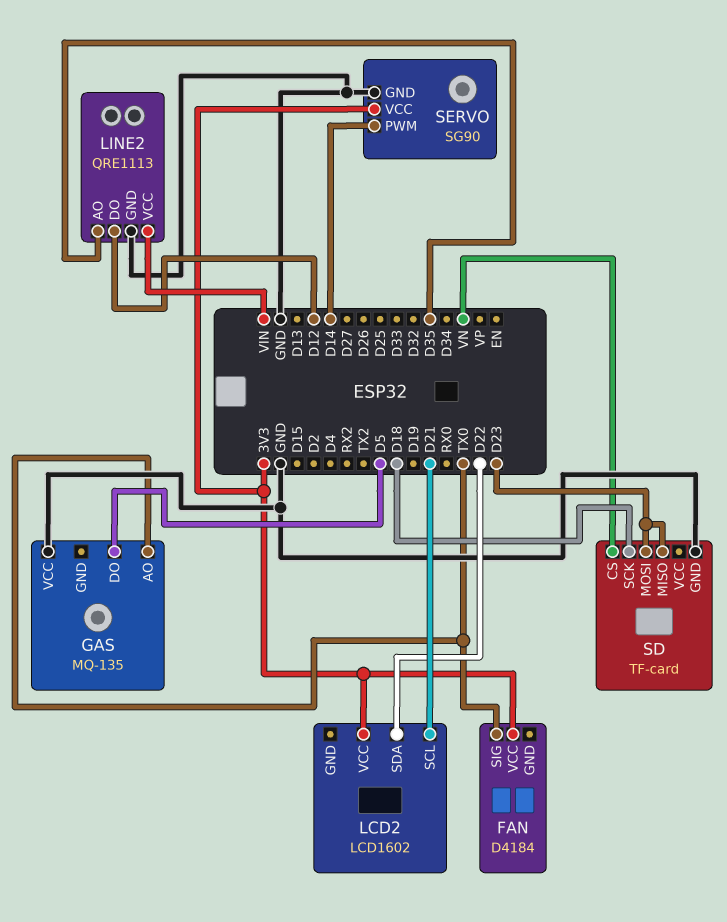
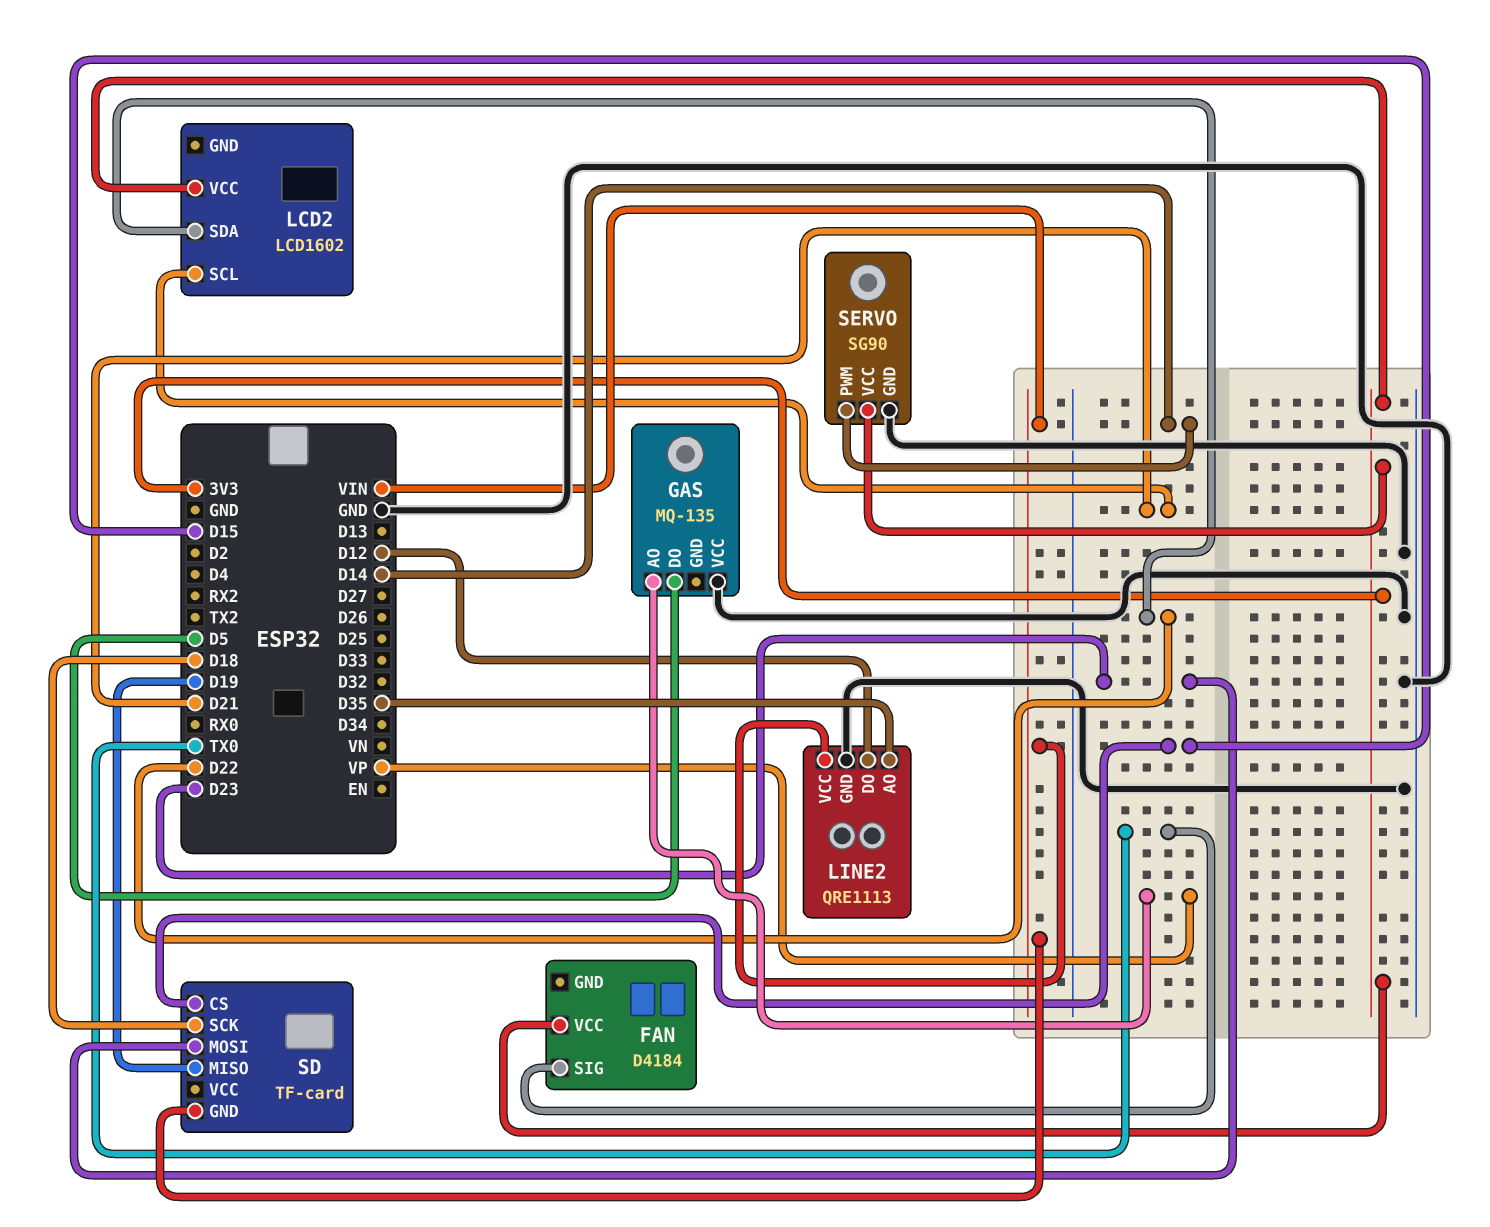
GAS pin AO: TX0 -> VP
SD pin CS: VN -> D15
SD pin GND: GND -> VIN
SD pin MISO: D23 -> D19

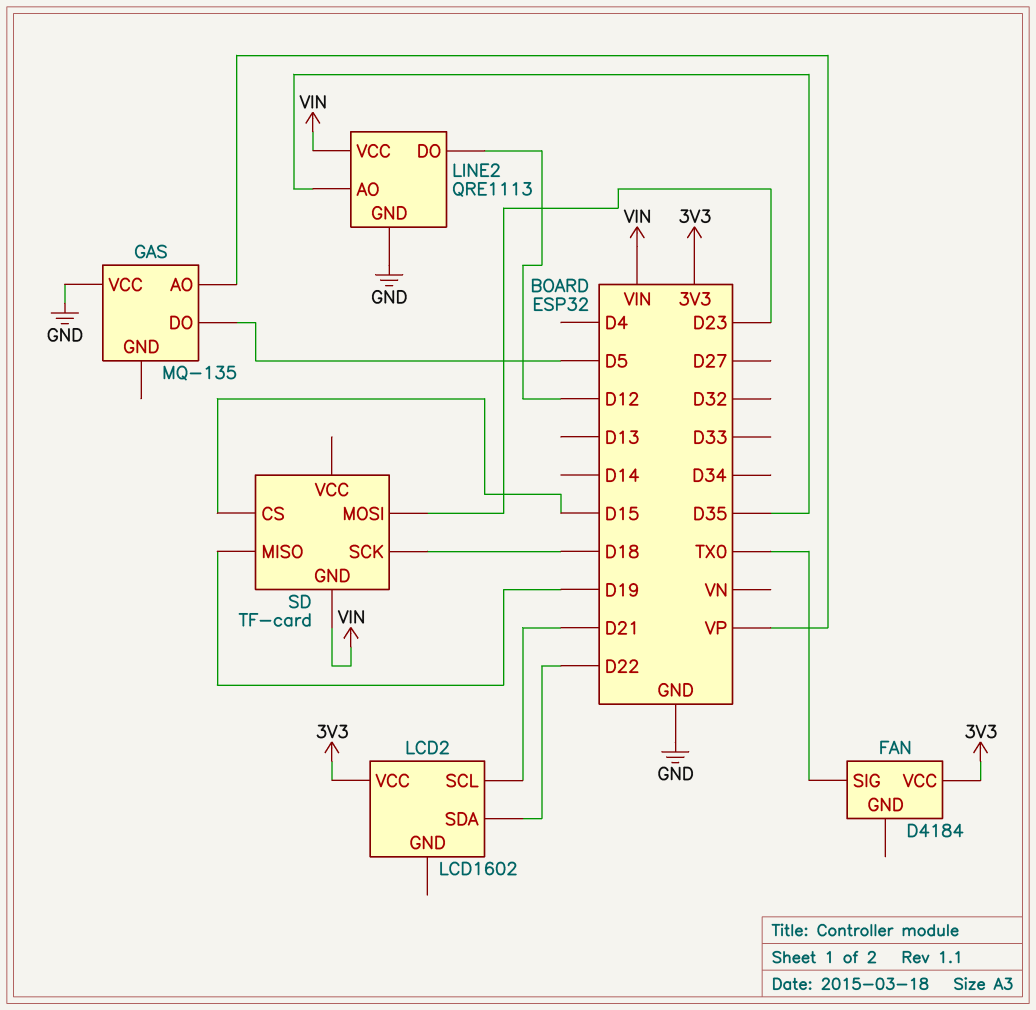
SERVO: SG90 -> none
SERVO pin GND: GND -> none
SERVO pin PWM: D14 -> none
SERVO pin VCC: 3V3 -> none

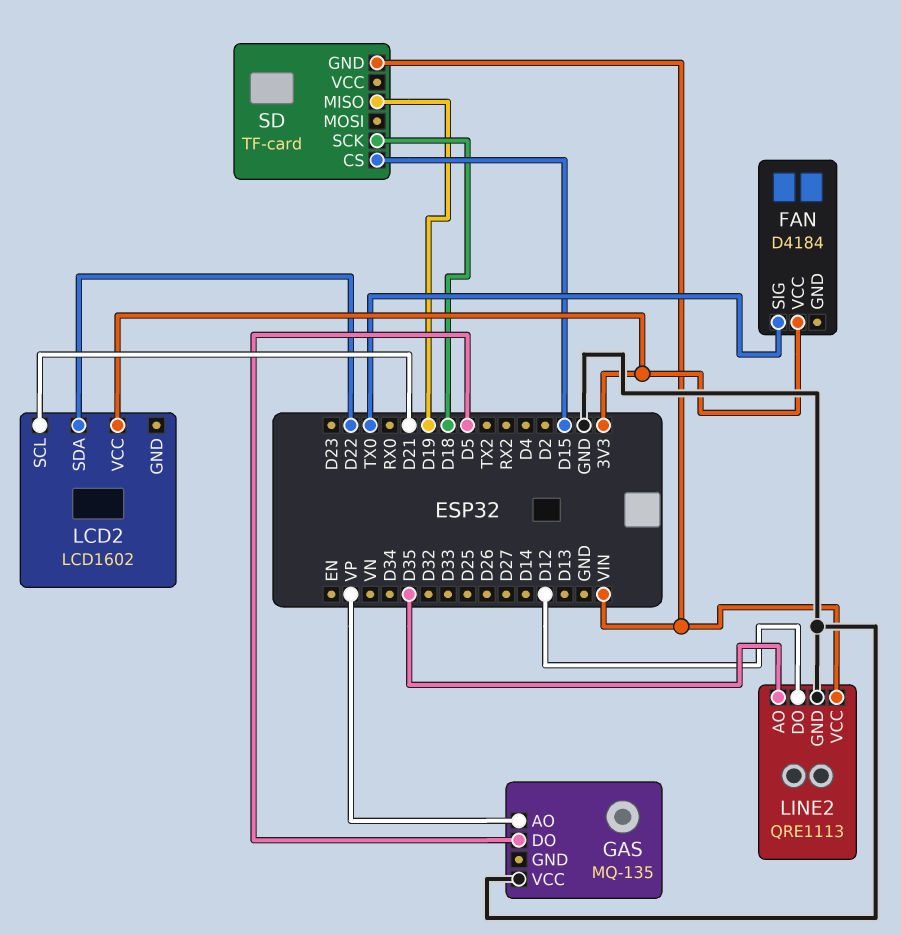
SD pin MOSI: D23 -> none

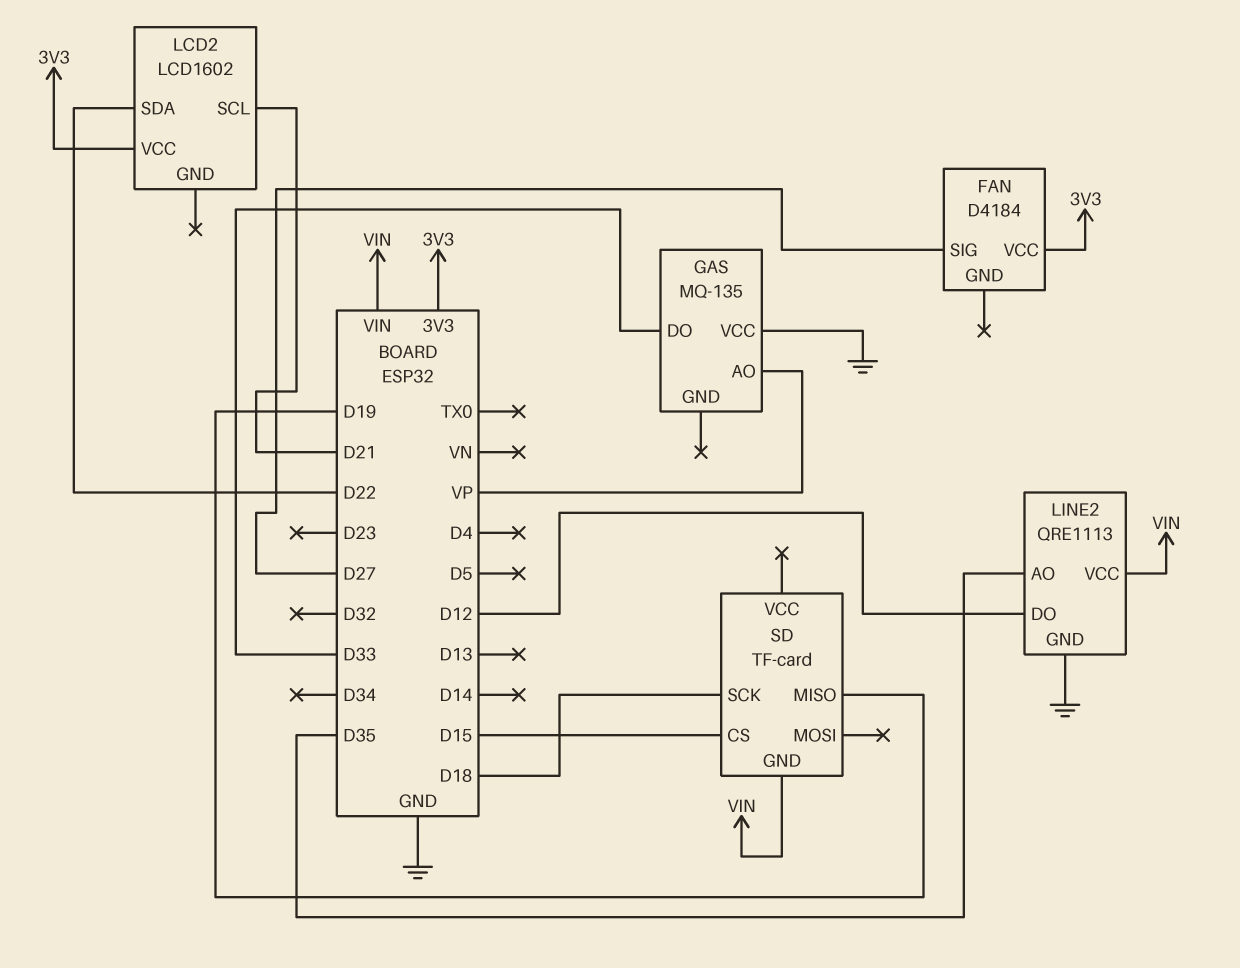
FAN pin SIG: TX0 -> D27
GAS pin DO: D5 -> D33

